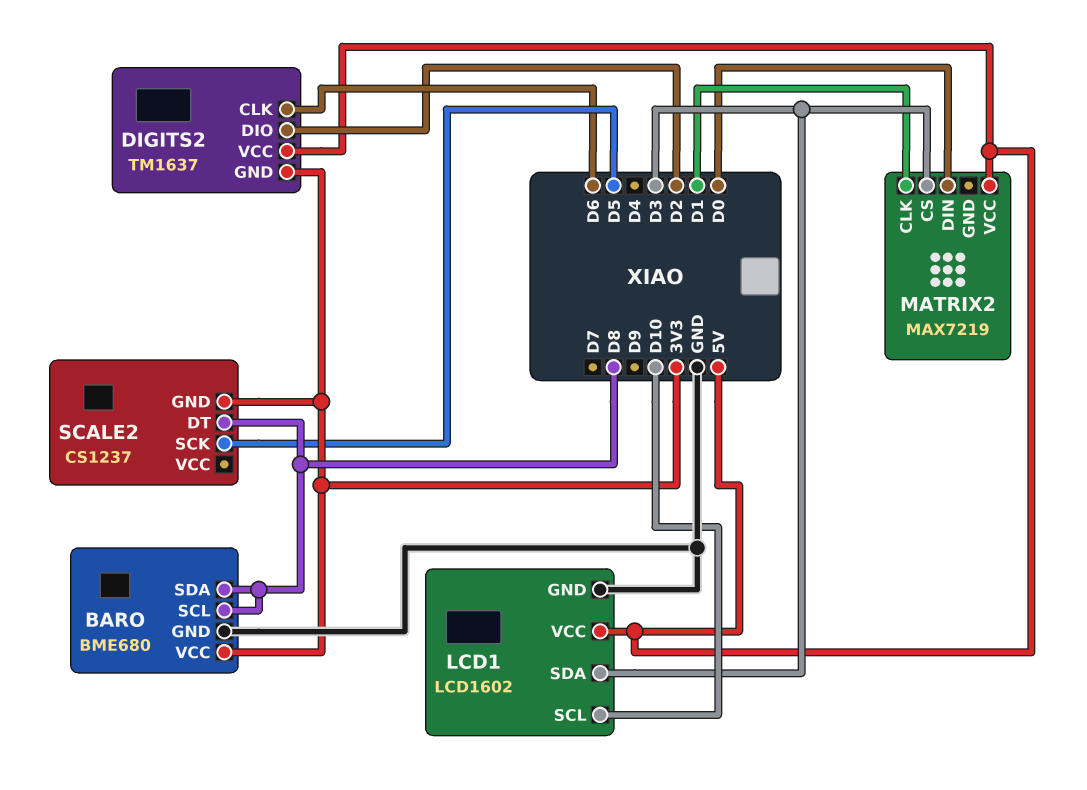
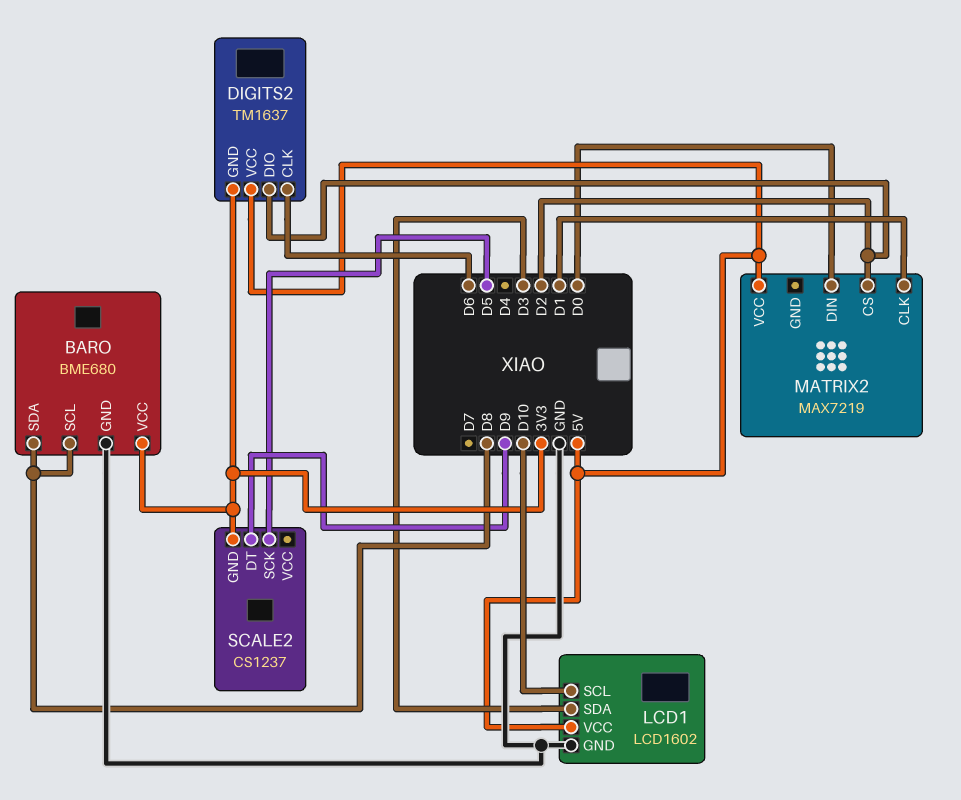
MATRIX2 pin CS: D3 -> D2
SCALE2 pin DT: D8 -> D9

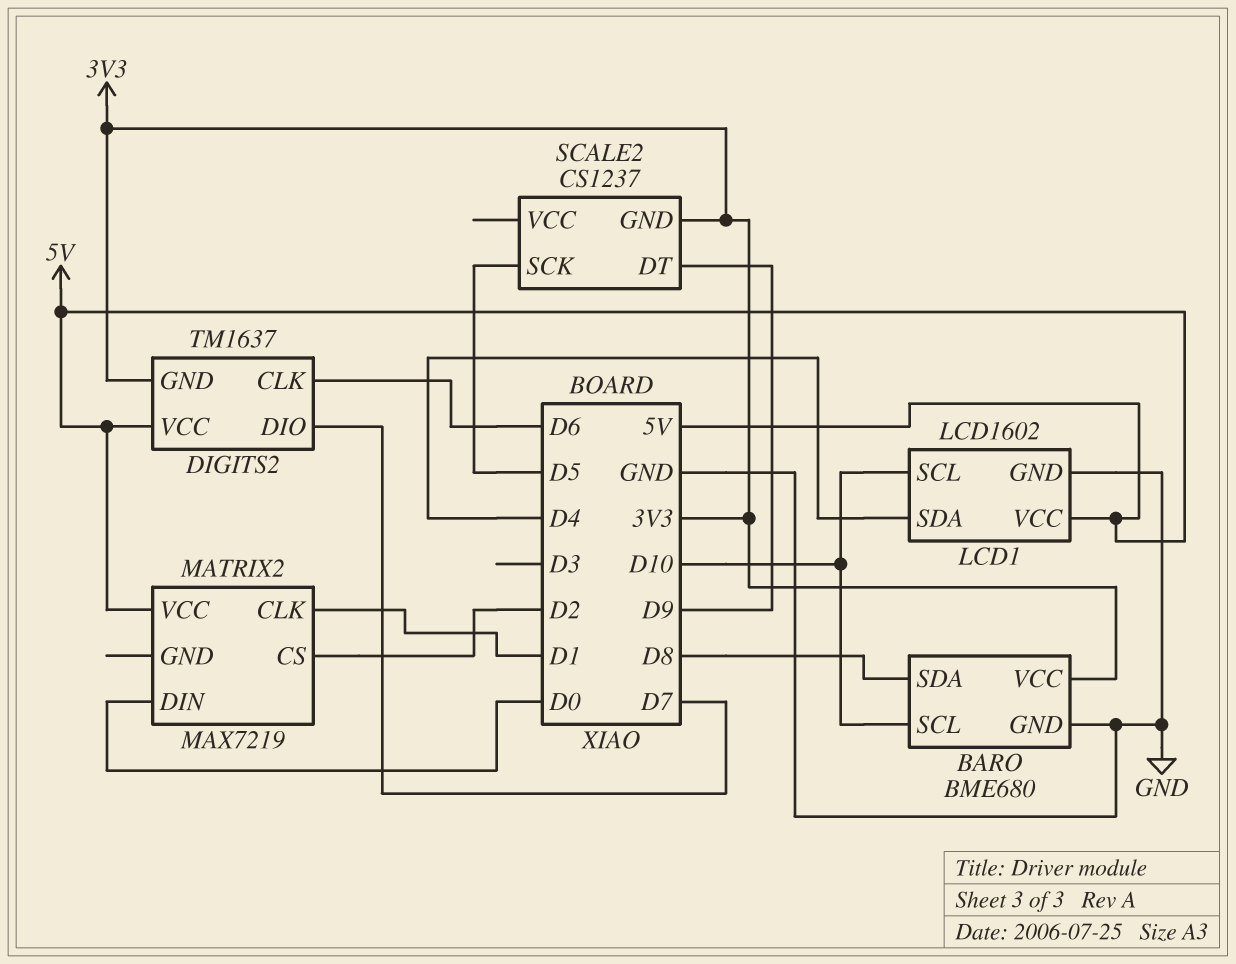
BARO pin SCL: D8 -> D10
DIGITS2 pin DIO: D2 -> D7
LCD1 pin SDA: D3 -> D4

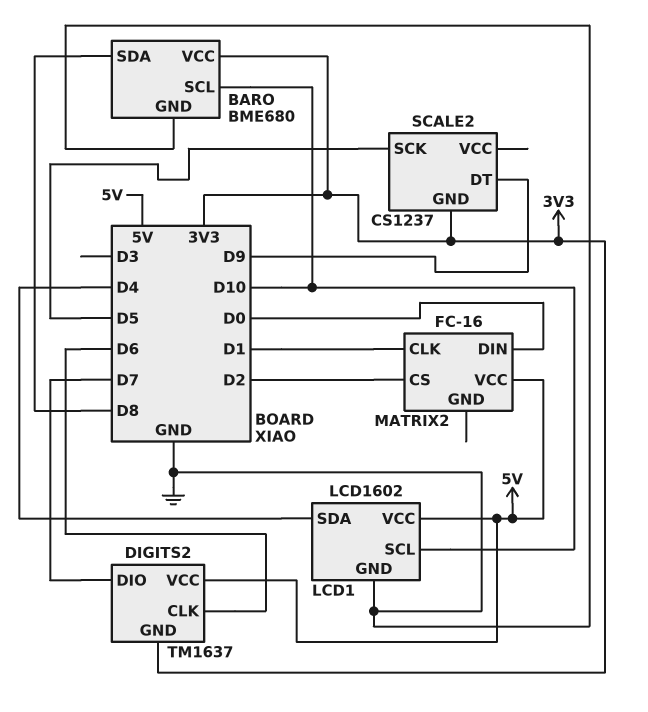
MATRIX2: MAX7219 -> FC-16

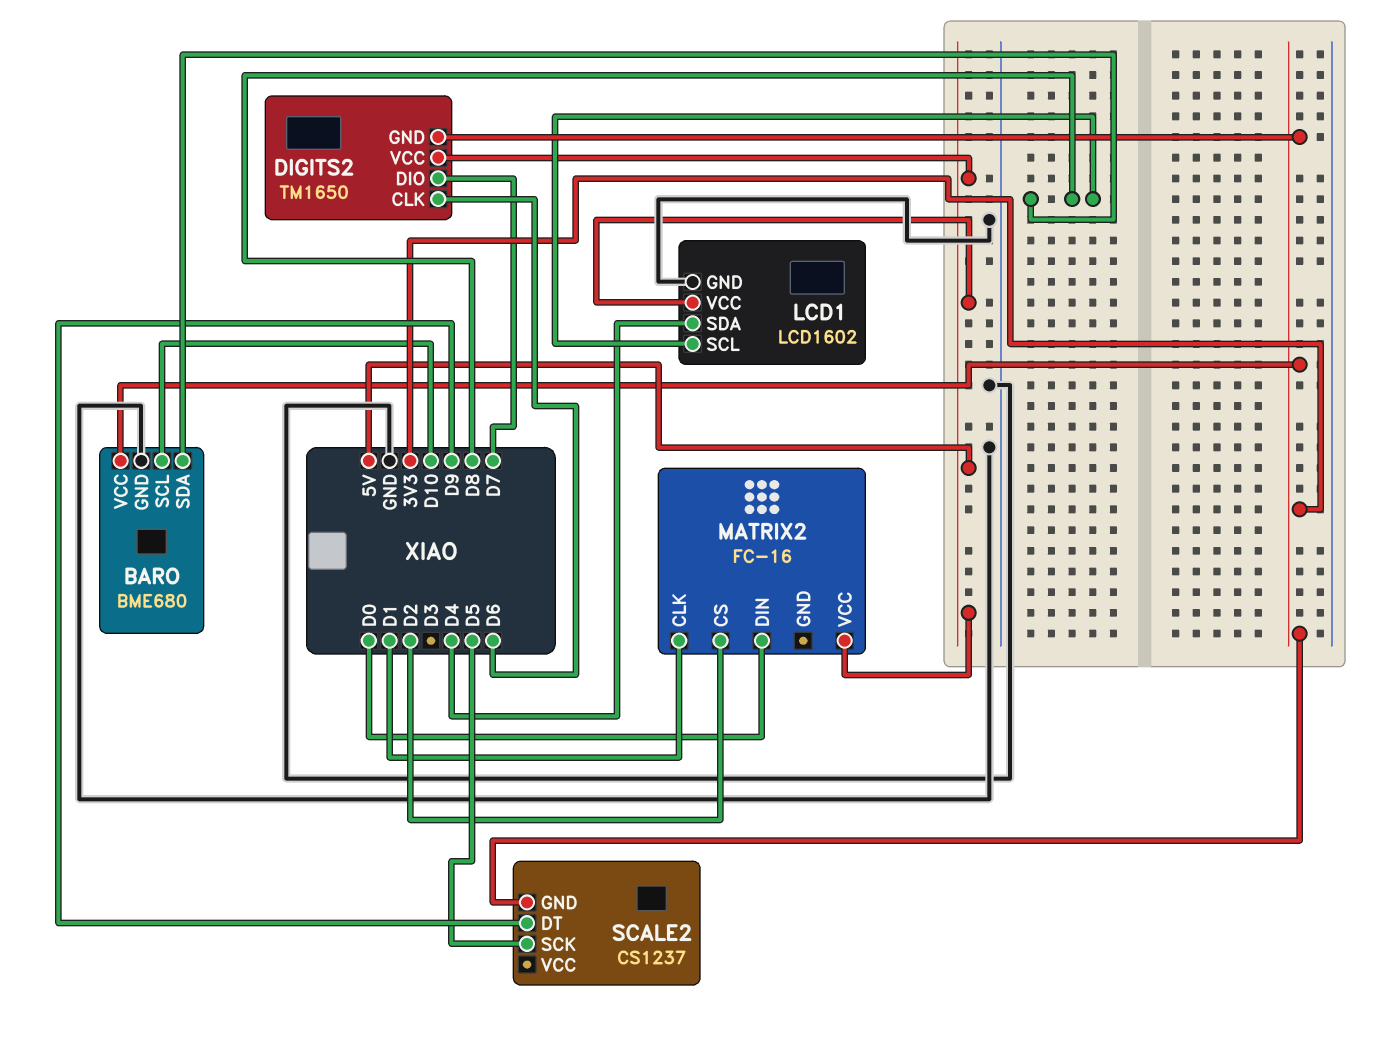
DIGITS2: TM1637 -> TM1650
LCD1 pin SCL: D10 -> D8

